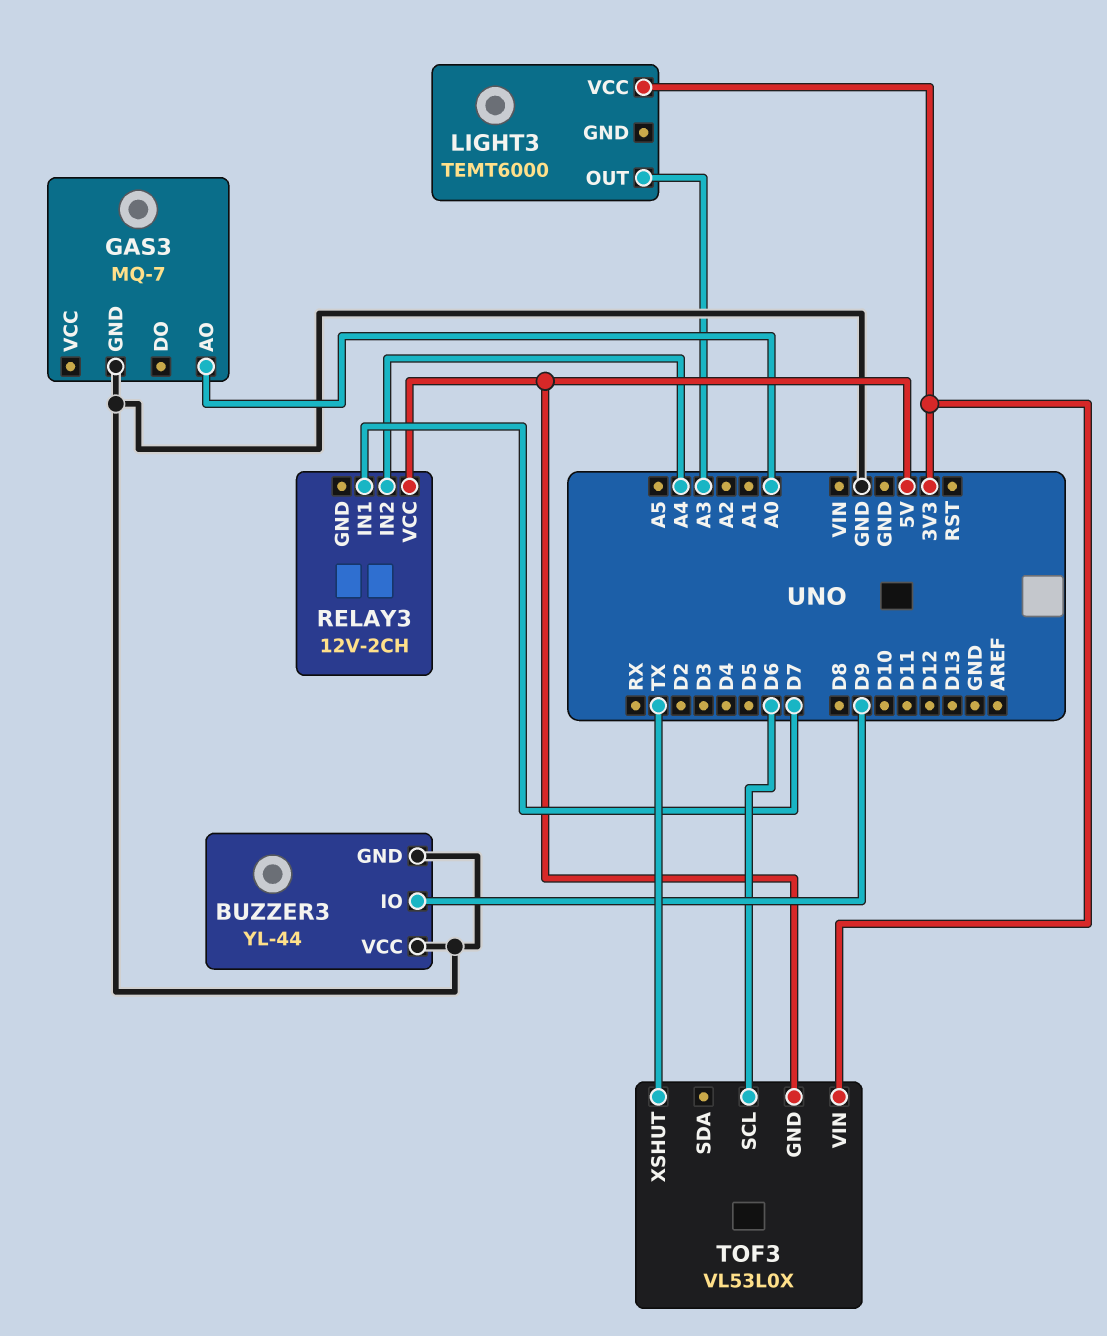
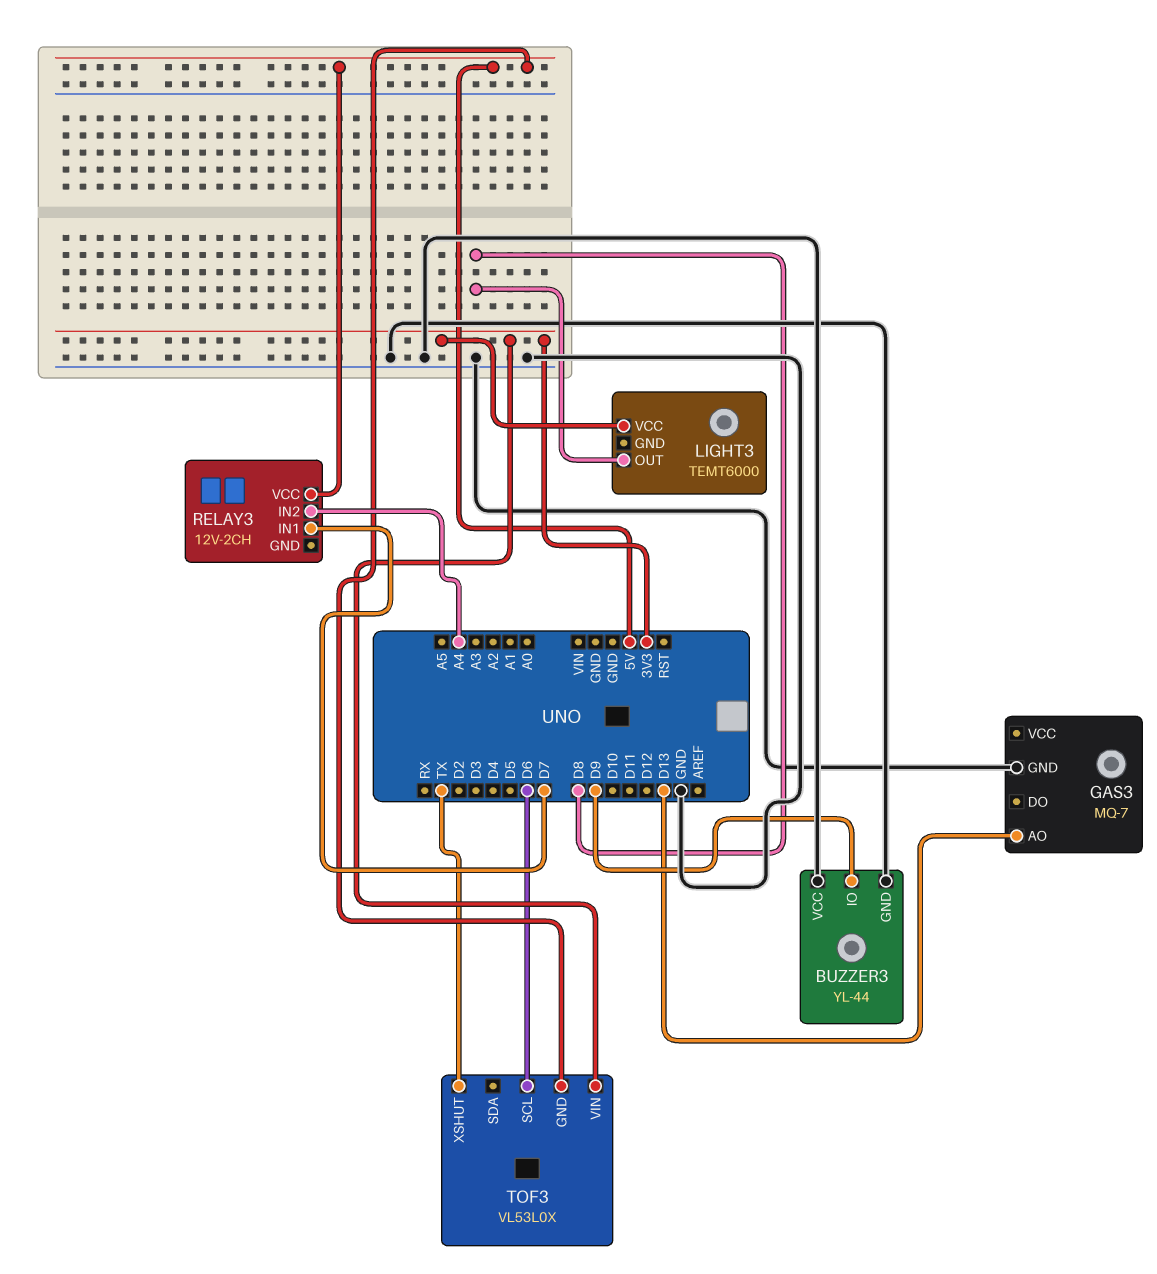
GAS3 pin AO: A0 -> D13
LIGHT3 pin OUT: A3 -> D8

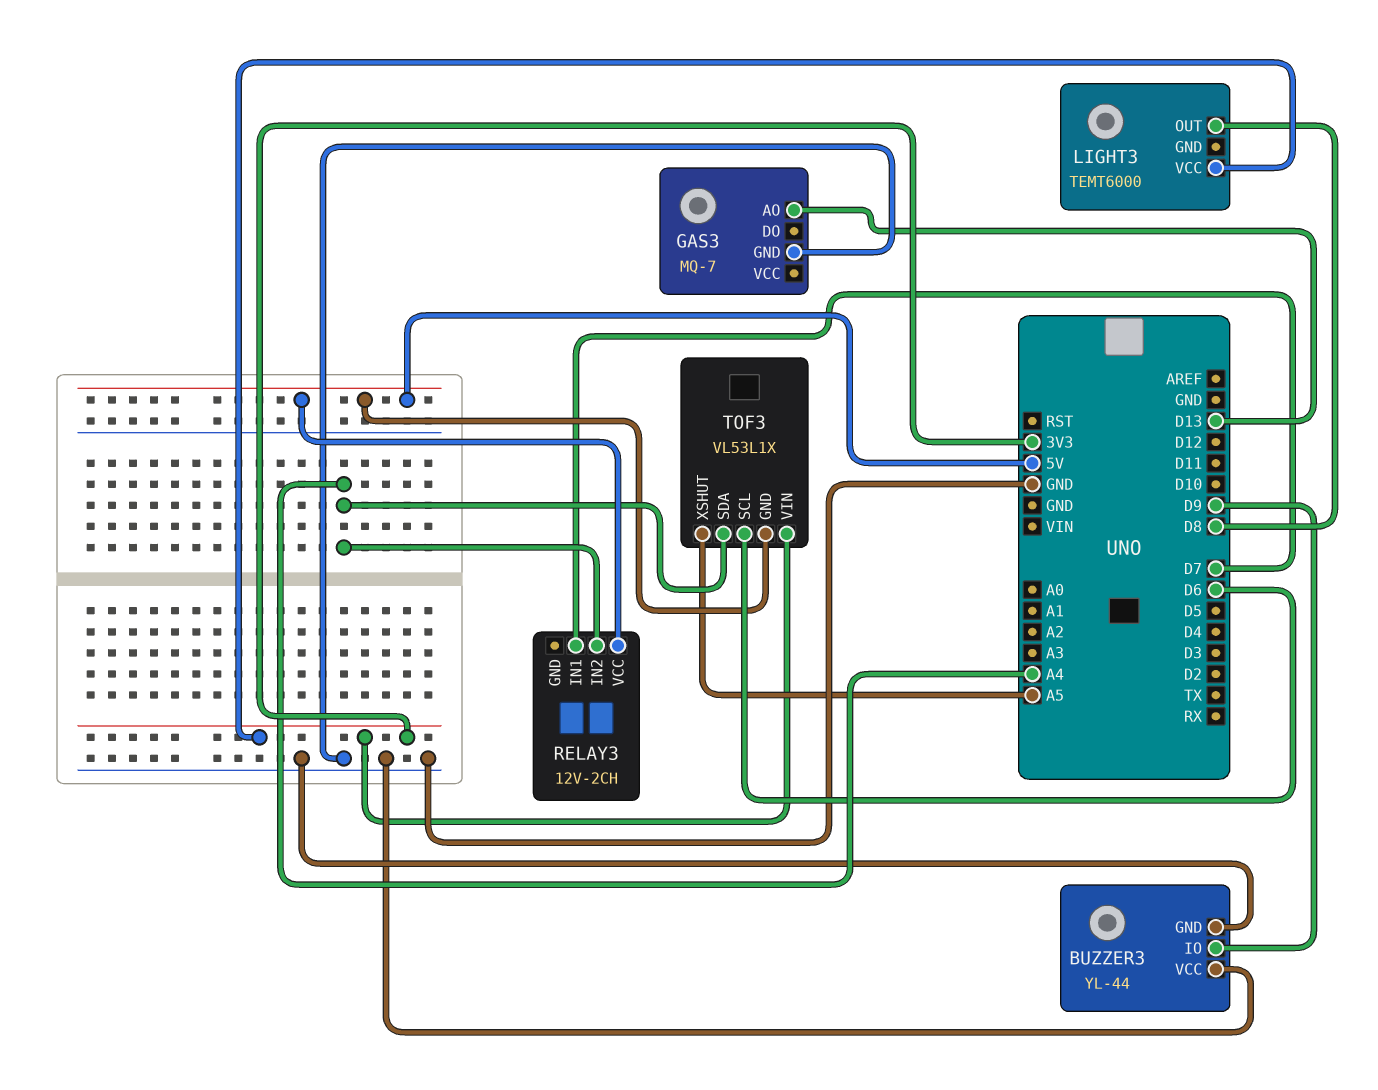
TOF3: VL53L0X -> VL53L1X
TOF3 pin SDA: none -> A4
TOF3 pin XSHUT: TX -> A5

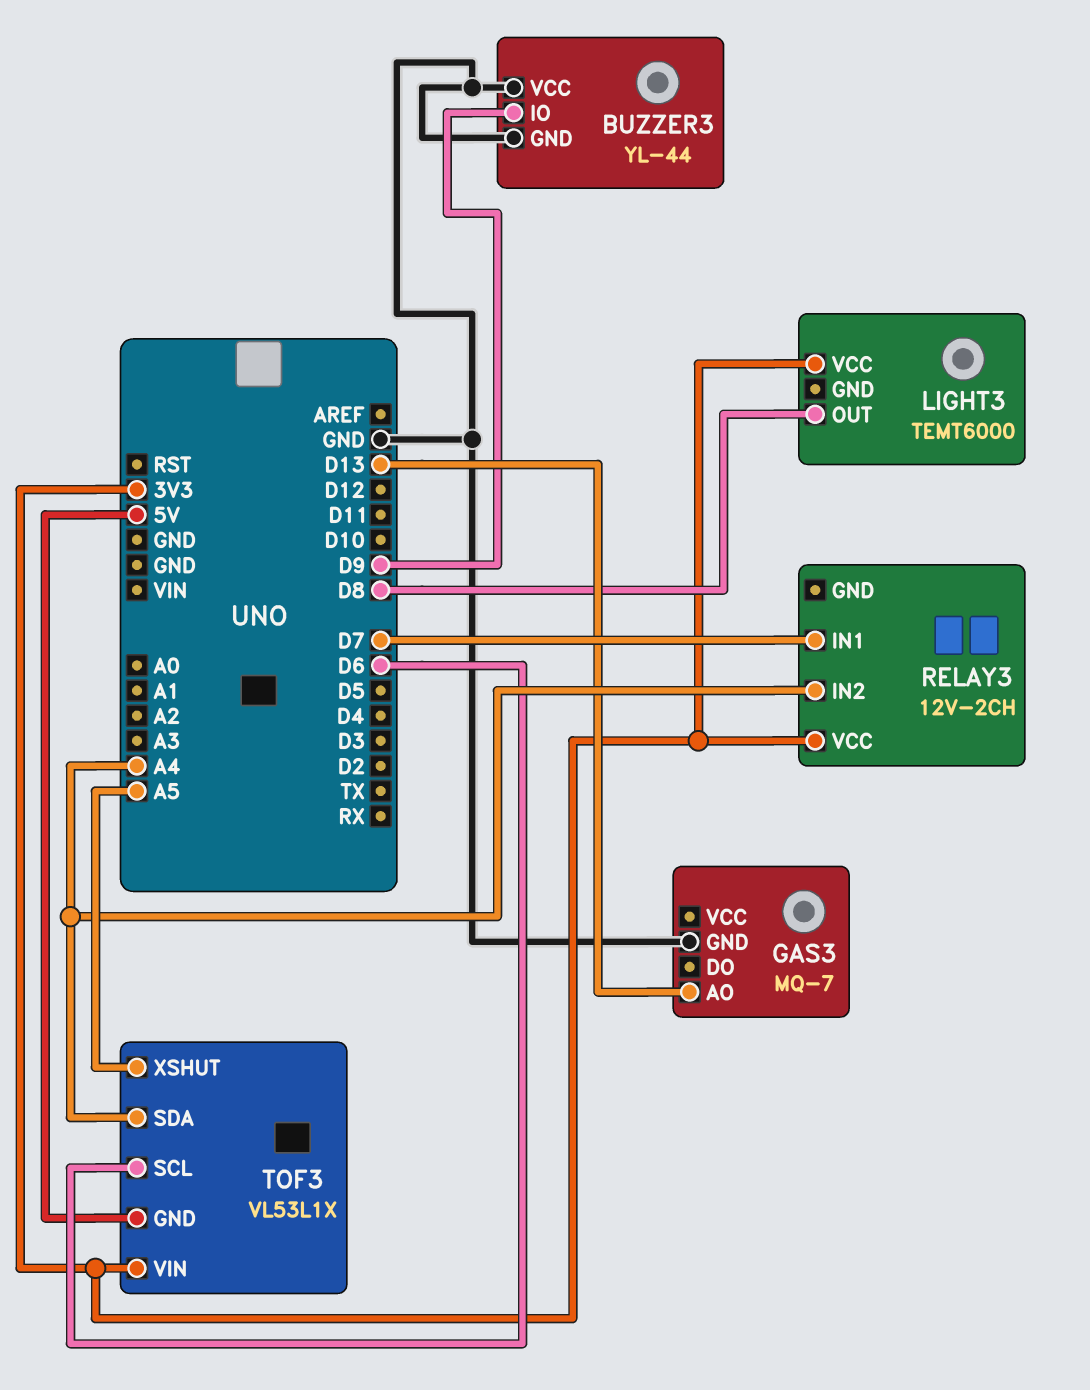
RELAY3 pin VCC: 5V -> 3V3

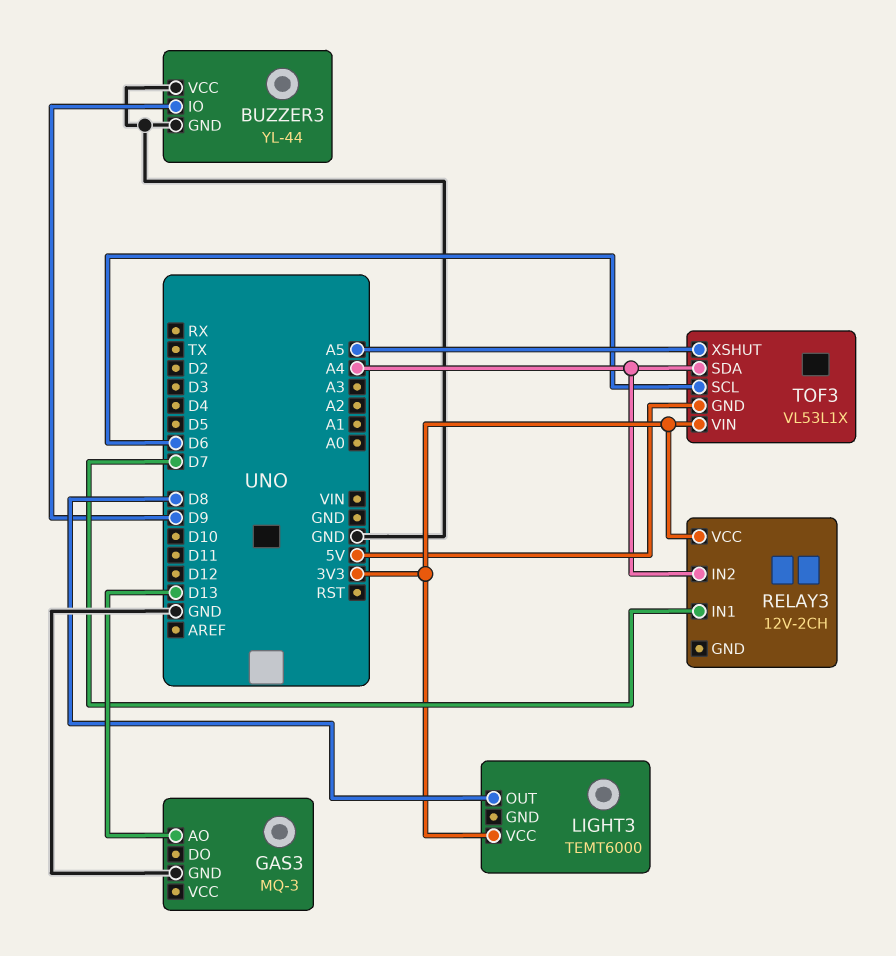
GAS3: MQ-7 -> MQ-3

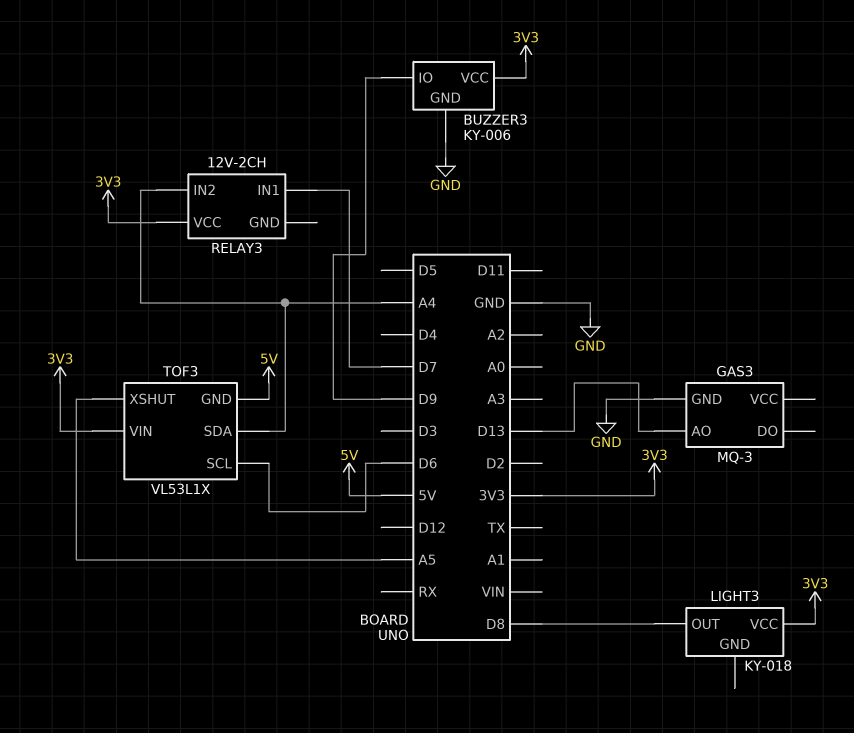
BUZZER3: YL-44 -> KY-006
BUZZER3 pin VCC: GND -> 3V3
LIGHT3: TEMT6000 -> KY-018

